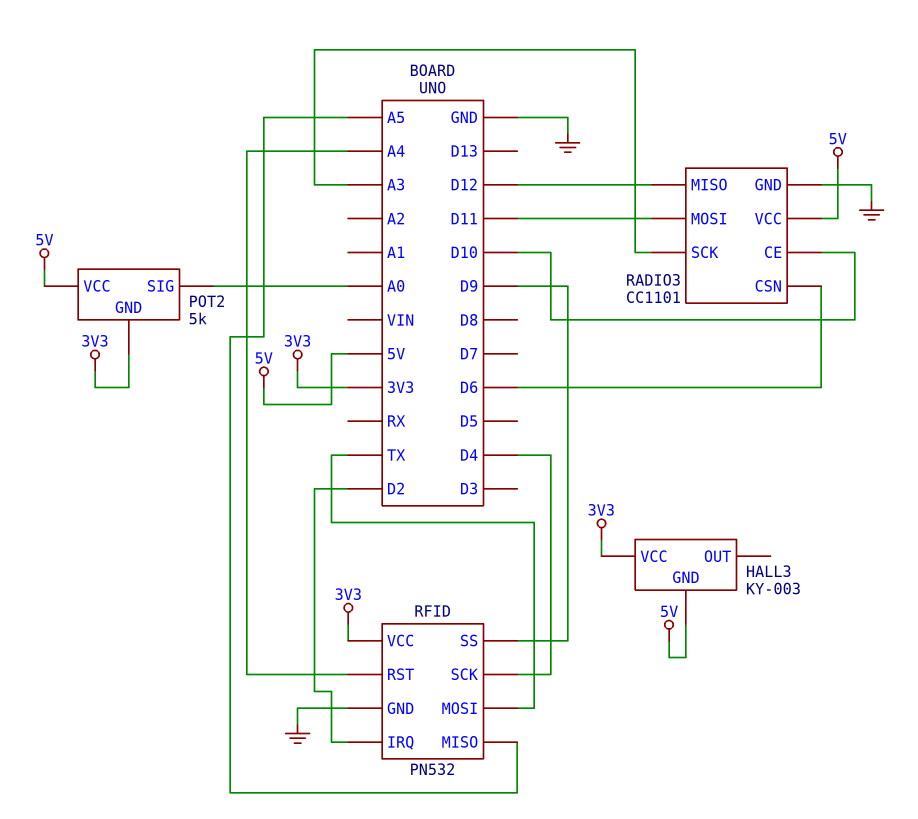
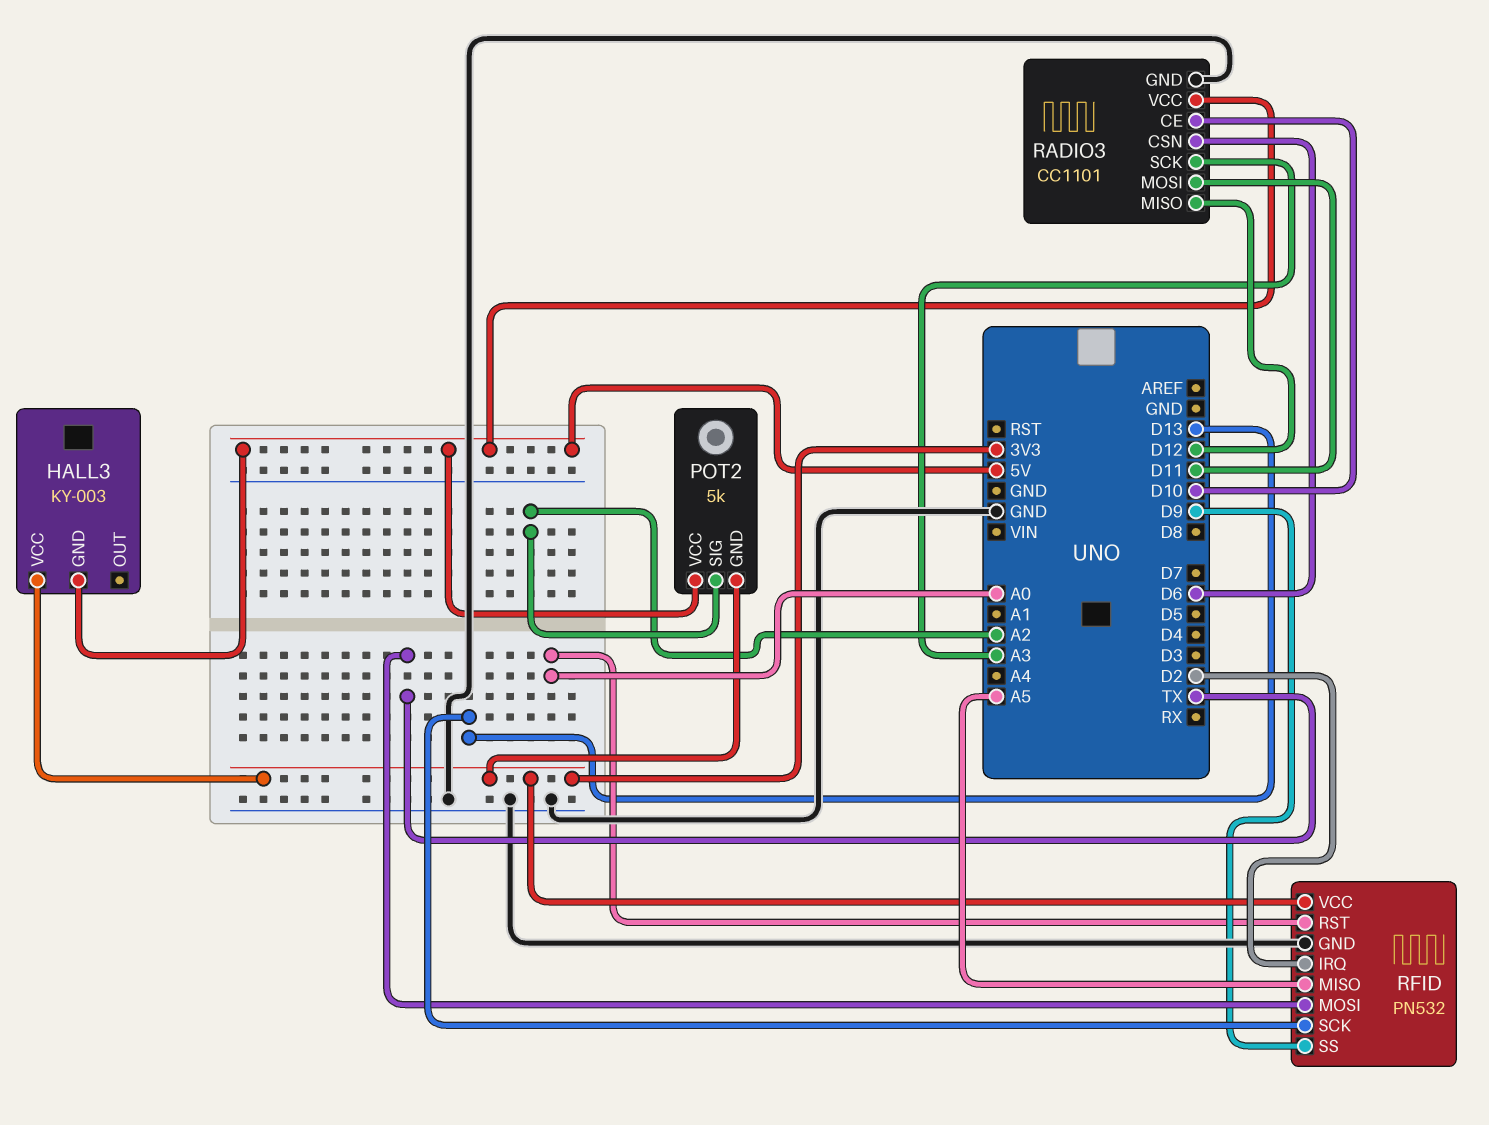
POT2 pin SIG: A0 -> A2
RFID pin RST: A4 -> A0
RFID pin SCK: D4 -> D13

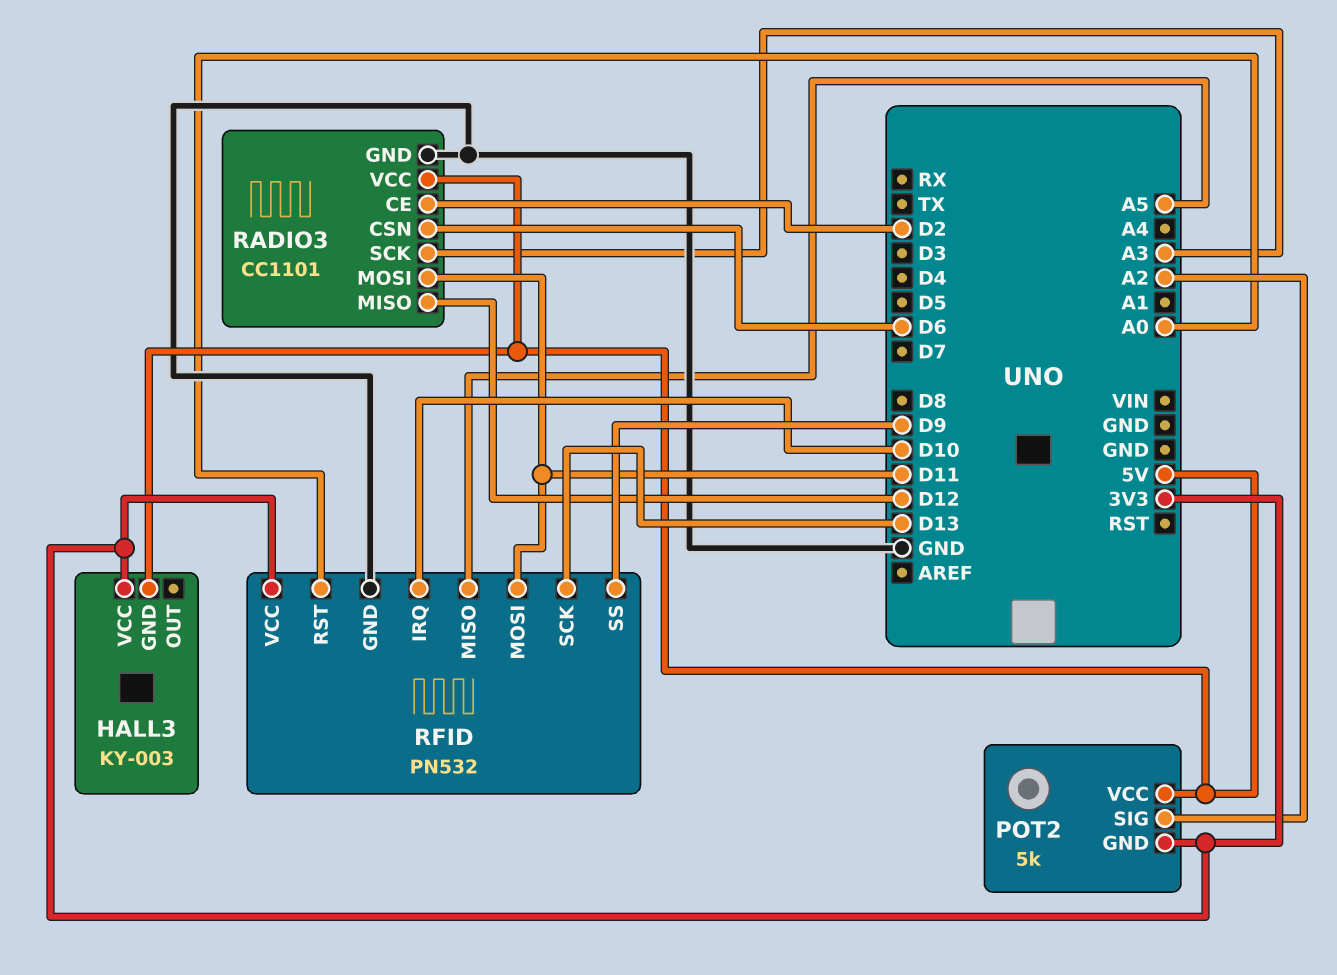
RADIO3 pin CE: D10 -> D2
RFID pin IRQ: D2 -> D10
RFID pin MOSI: TX -> D11

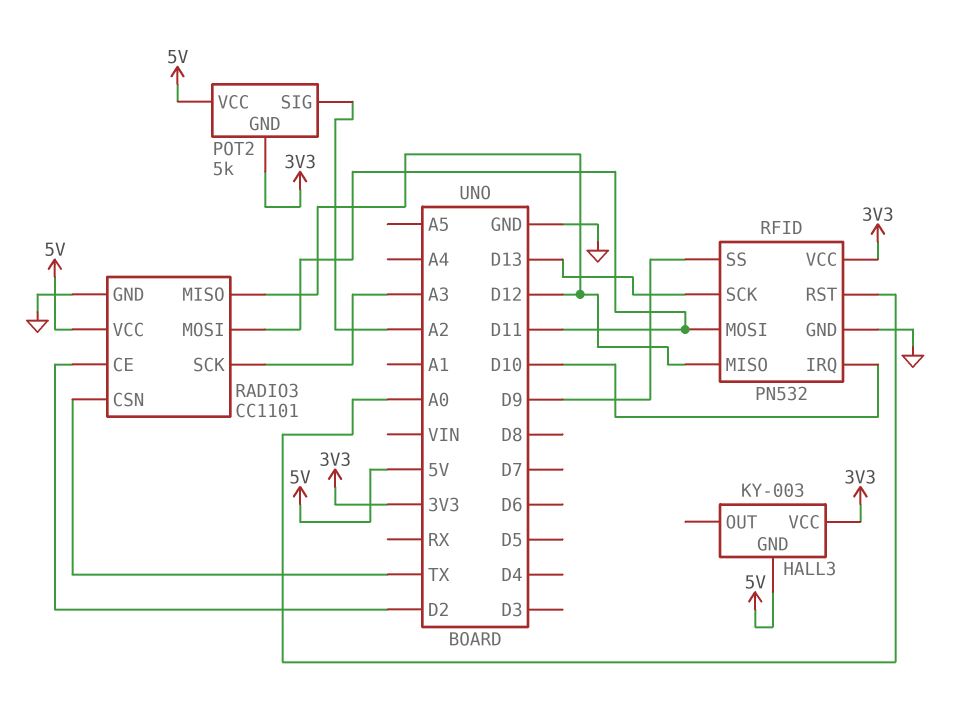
RADIO3 pin CSN: D6 -> TX
RFID pin MISO: A5 -> D12

